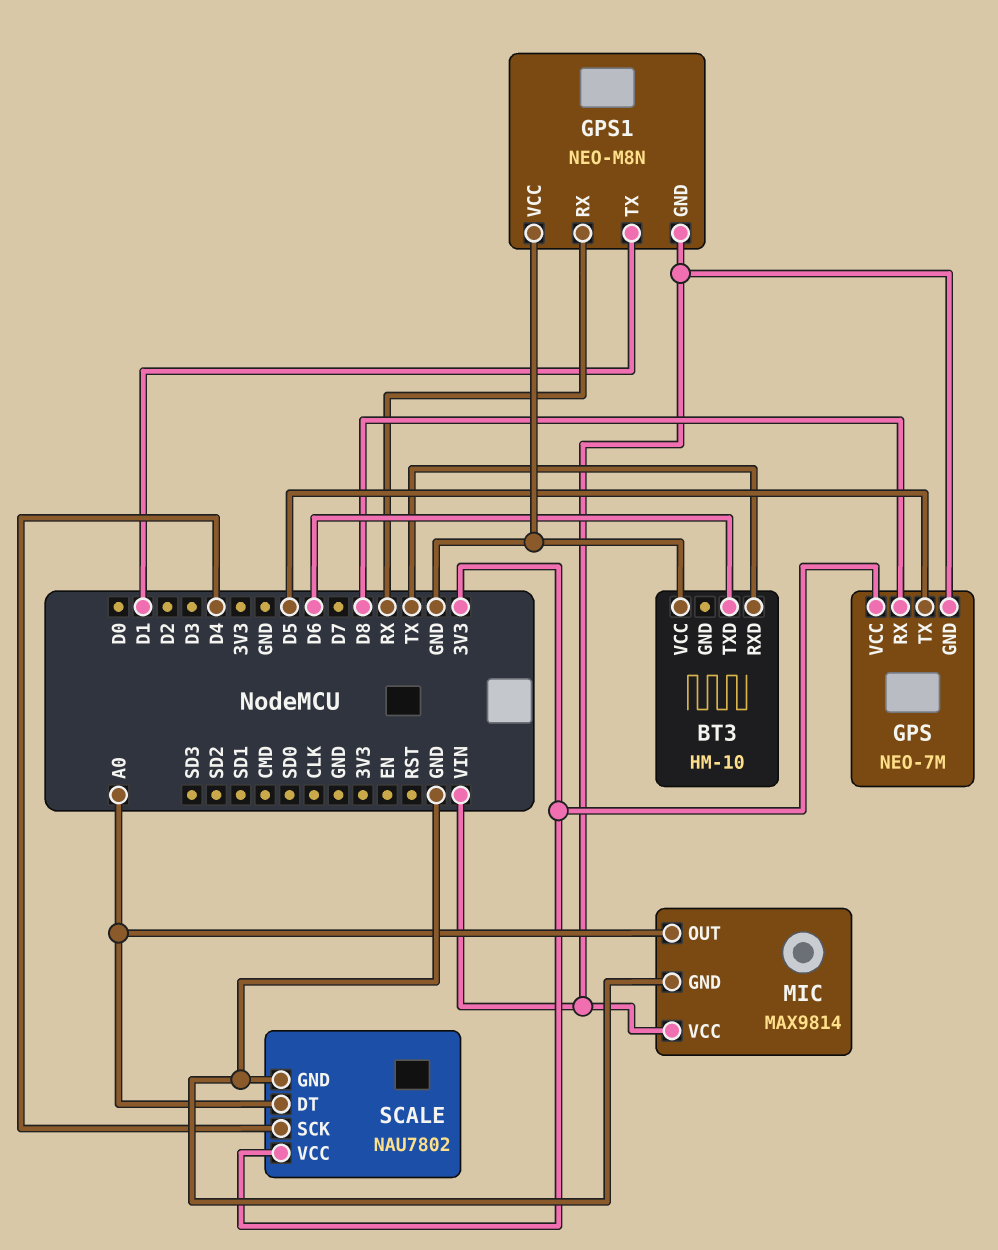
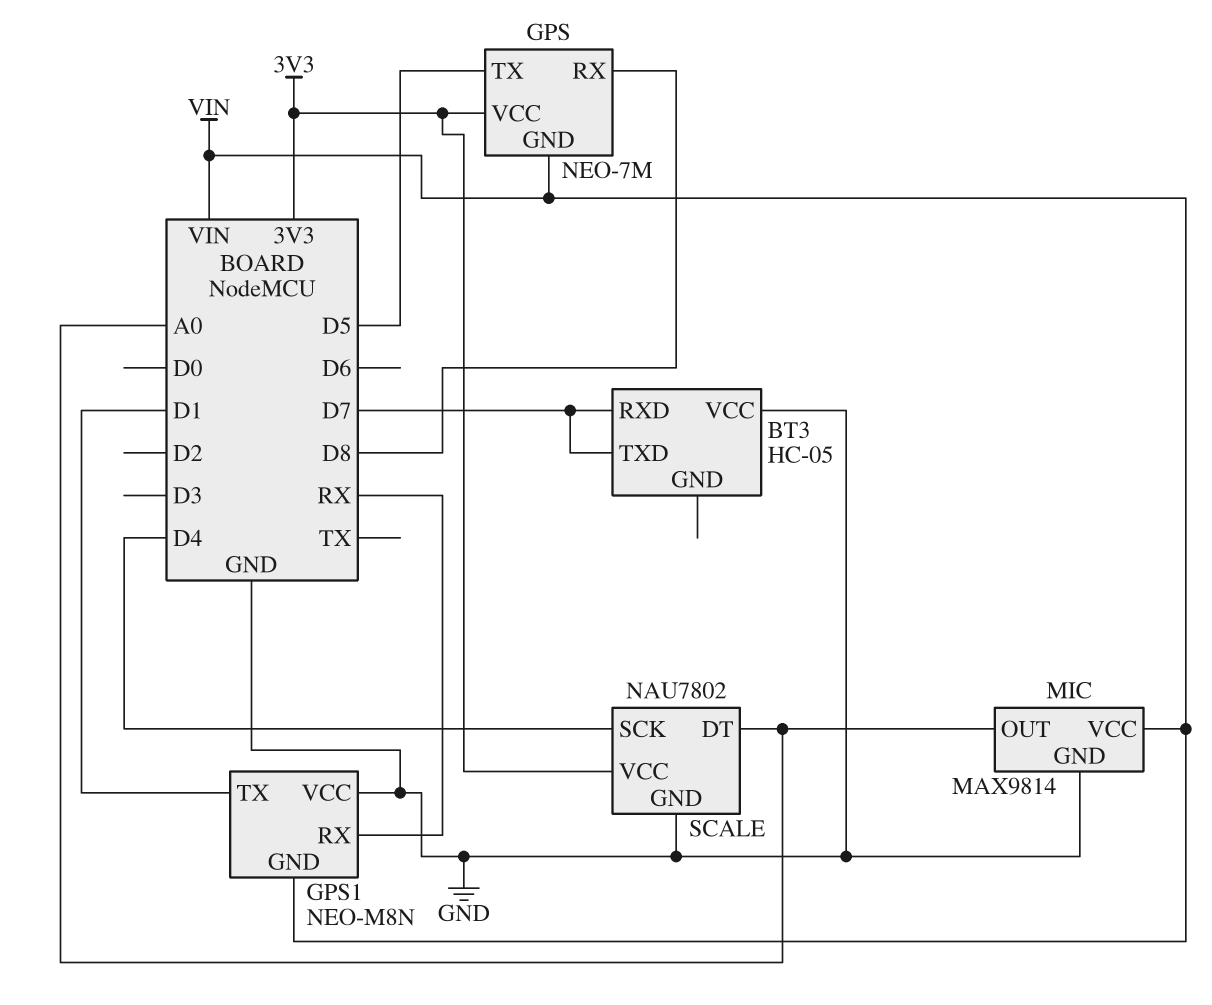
BT3: HM-10 -> HC-05
BT3 pin RXD: TX -> D7
BT3 pin TXD: D6 -> D7

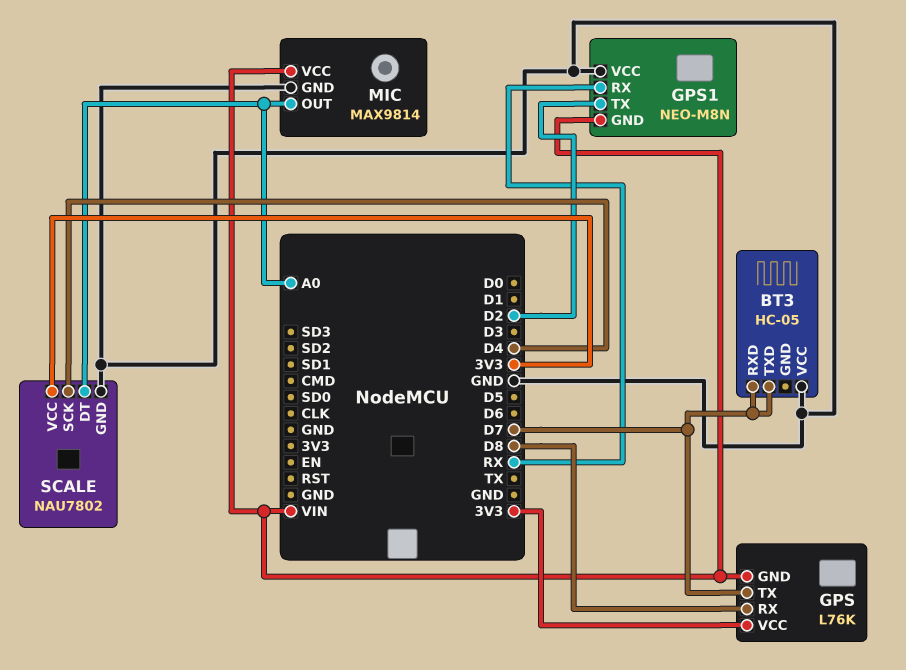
GPS: NEO-7M -> L76K
GPS pin TX: D5 -> D7
GPS1 pin TX: D1 -> D2

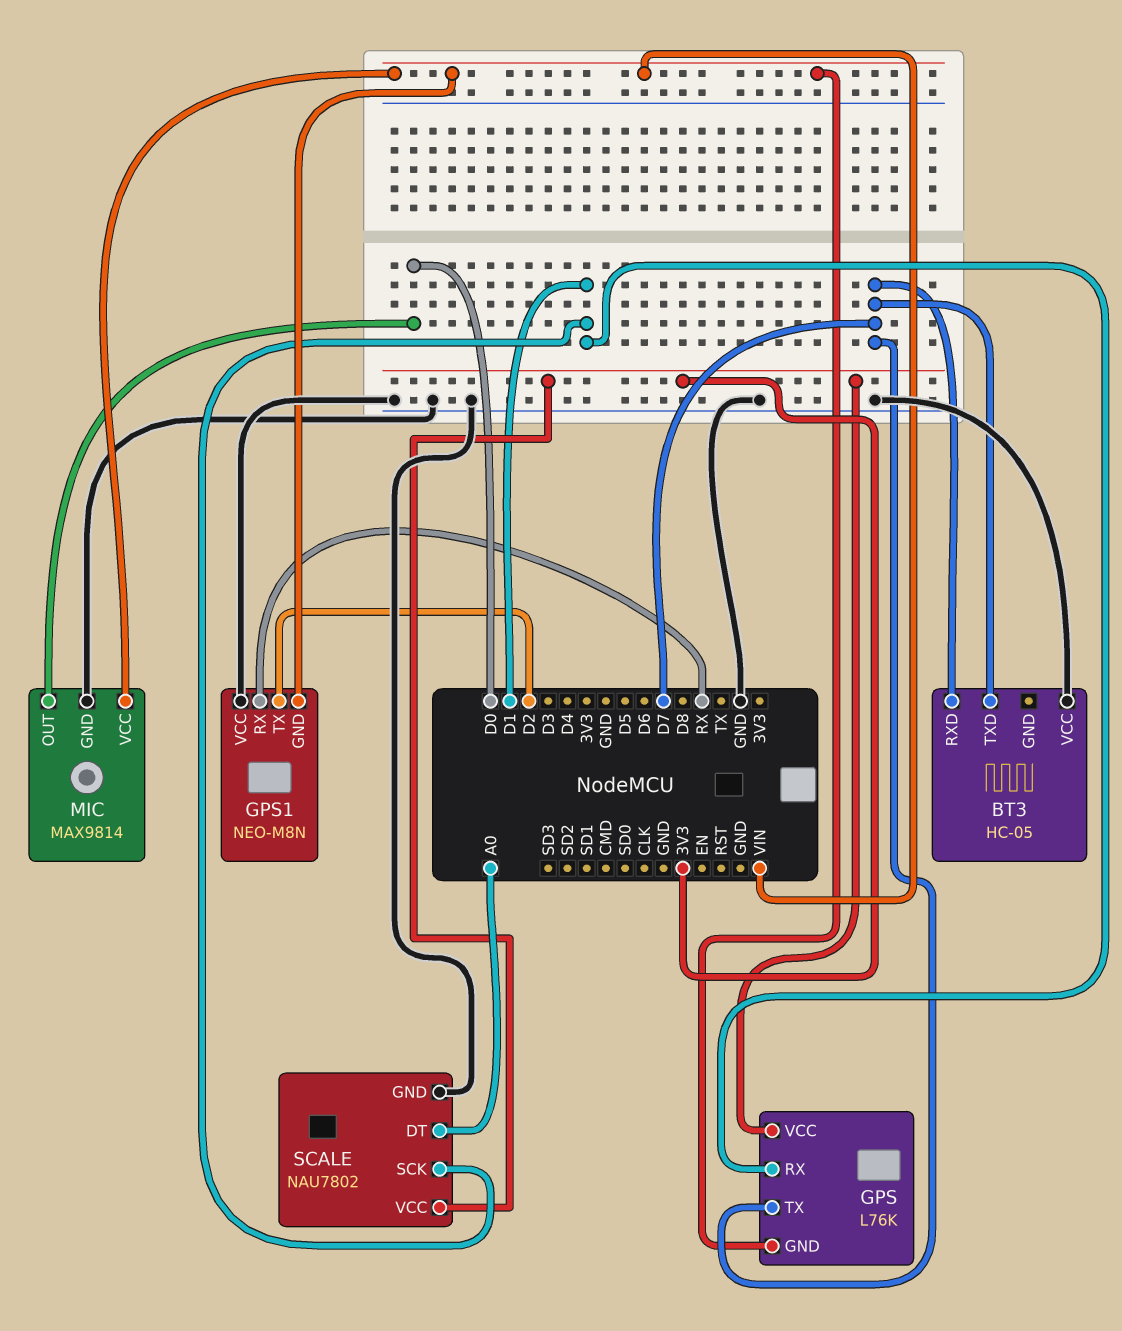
GPS pin RX: D8 -> D1
MIC pin OUT: A0 -> D0
SCALE pin SCK: D4 -> D1

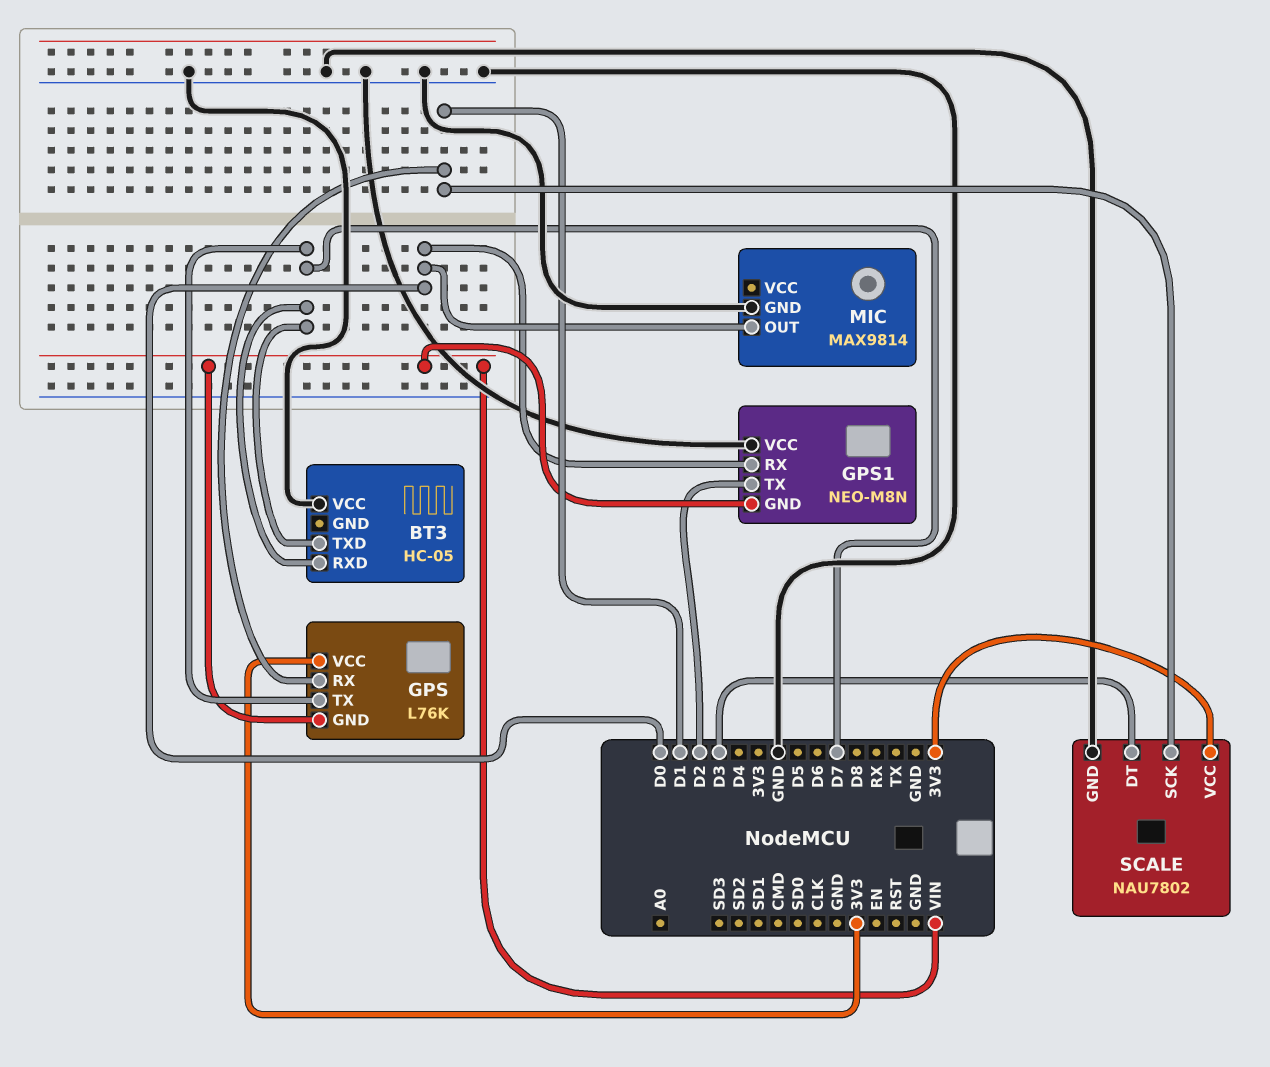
GPS1 pin RX: RX -> D0
MIC pin VCC: VIN -> none
SCALE pin DT: A0 -> D3

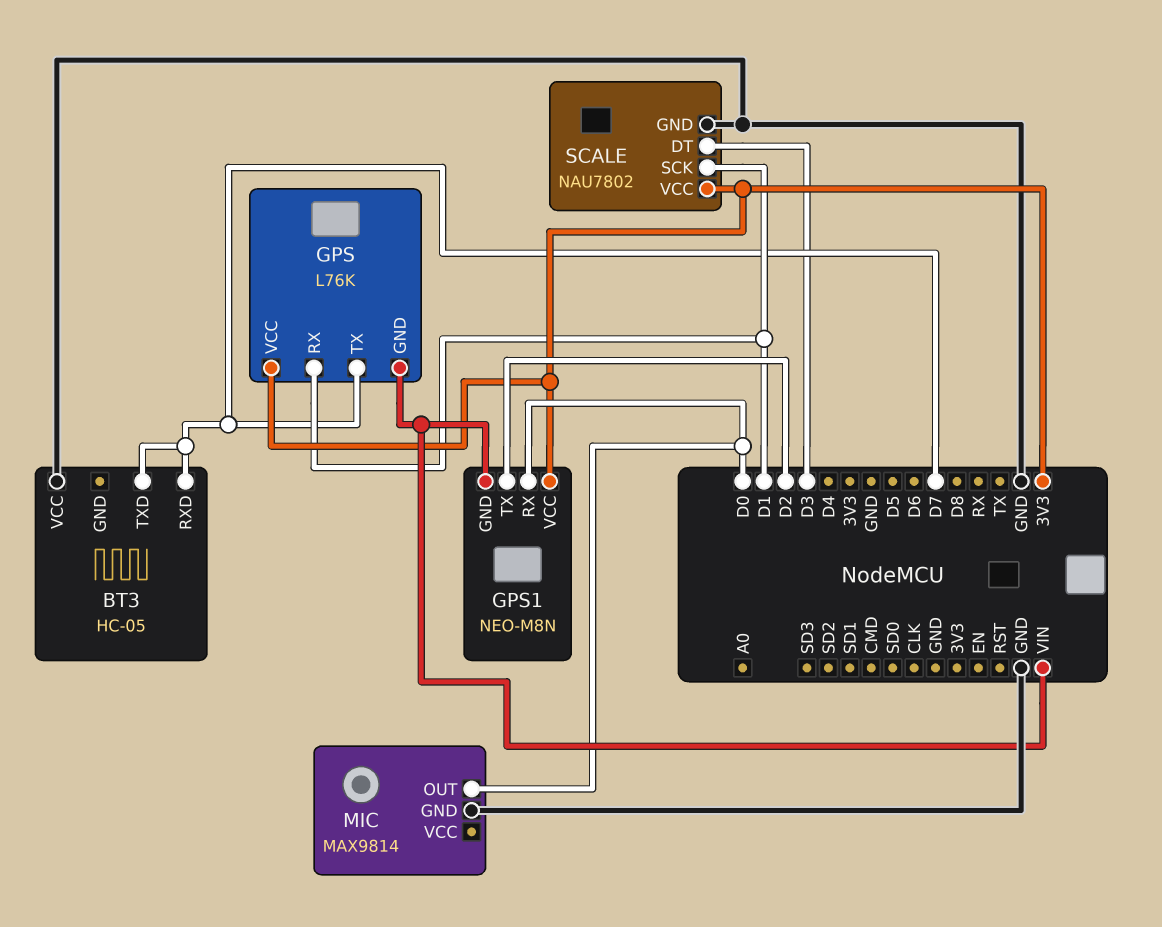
GPS1 pin VCC: GND -> 3V3

